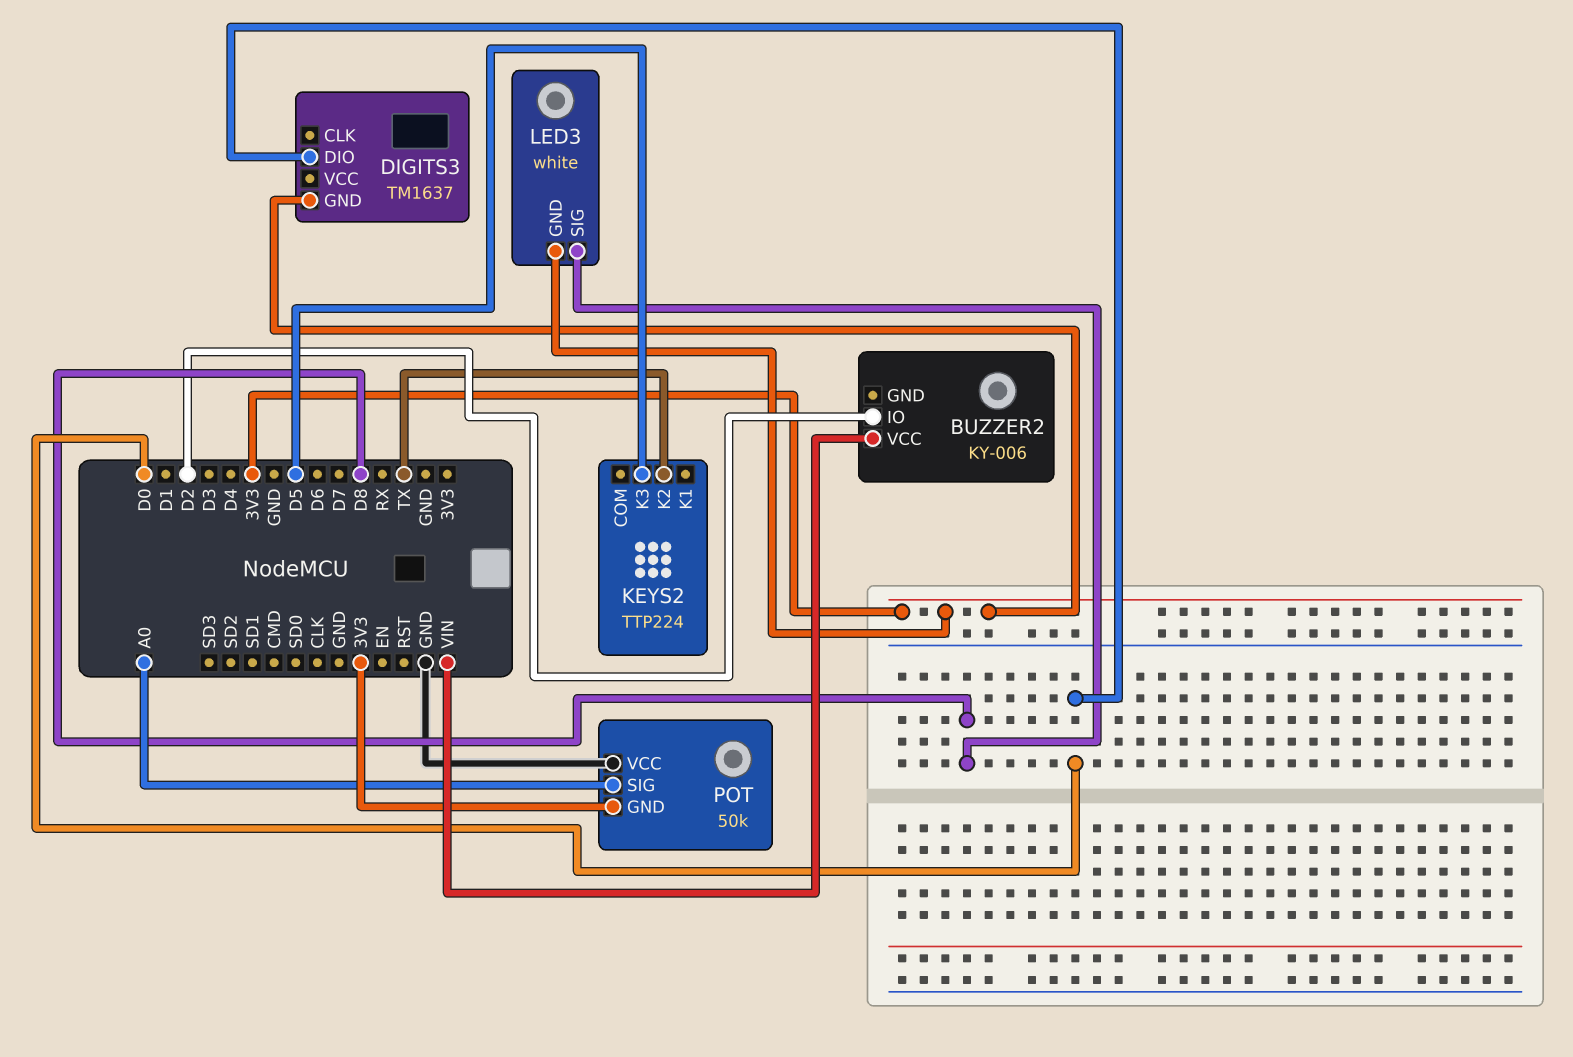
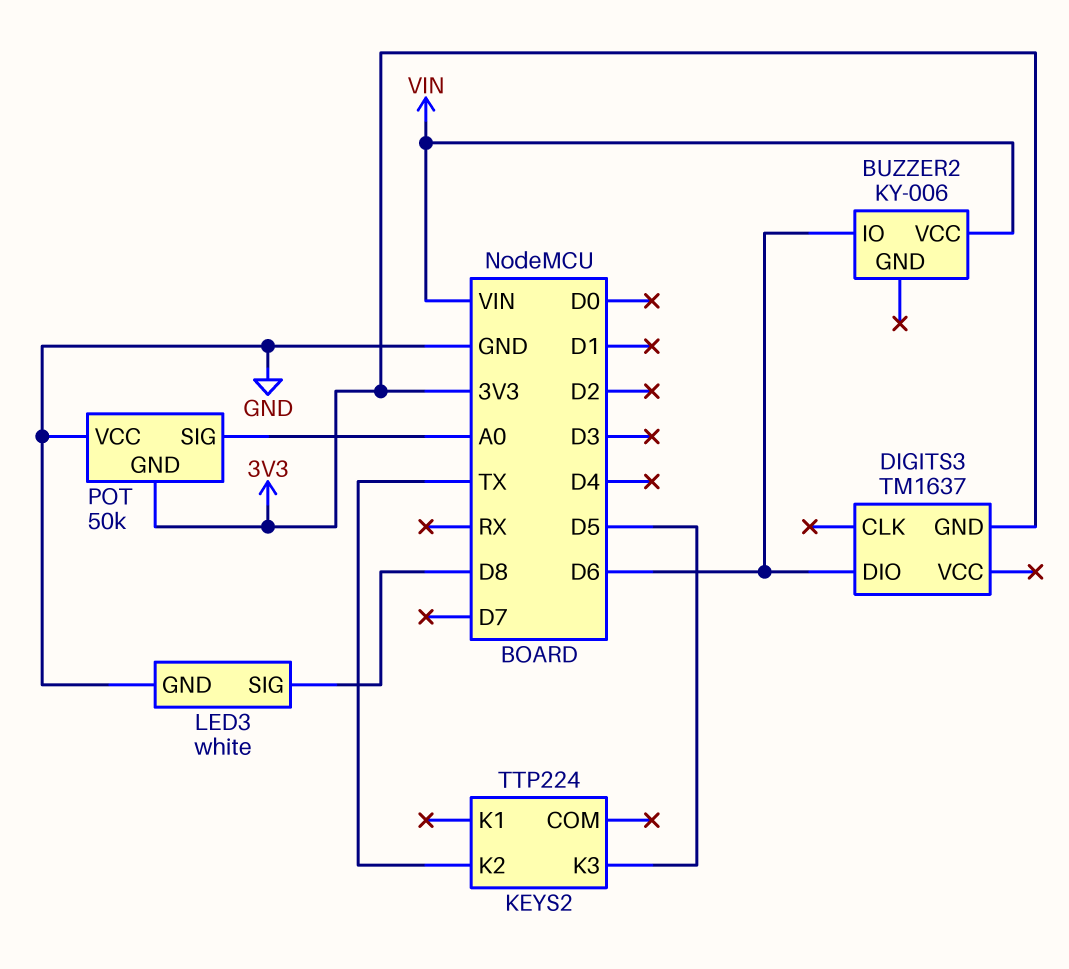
BUZZER2 pin IO: D2 -> D6
DIGITS3 pin DIO: D0 -> D6
LED3 pin GND: 3V3 -> GND

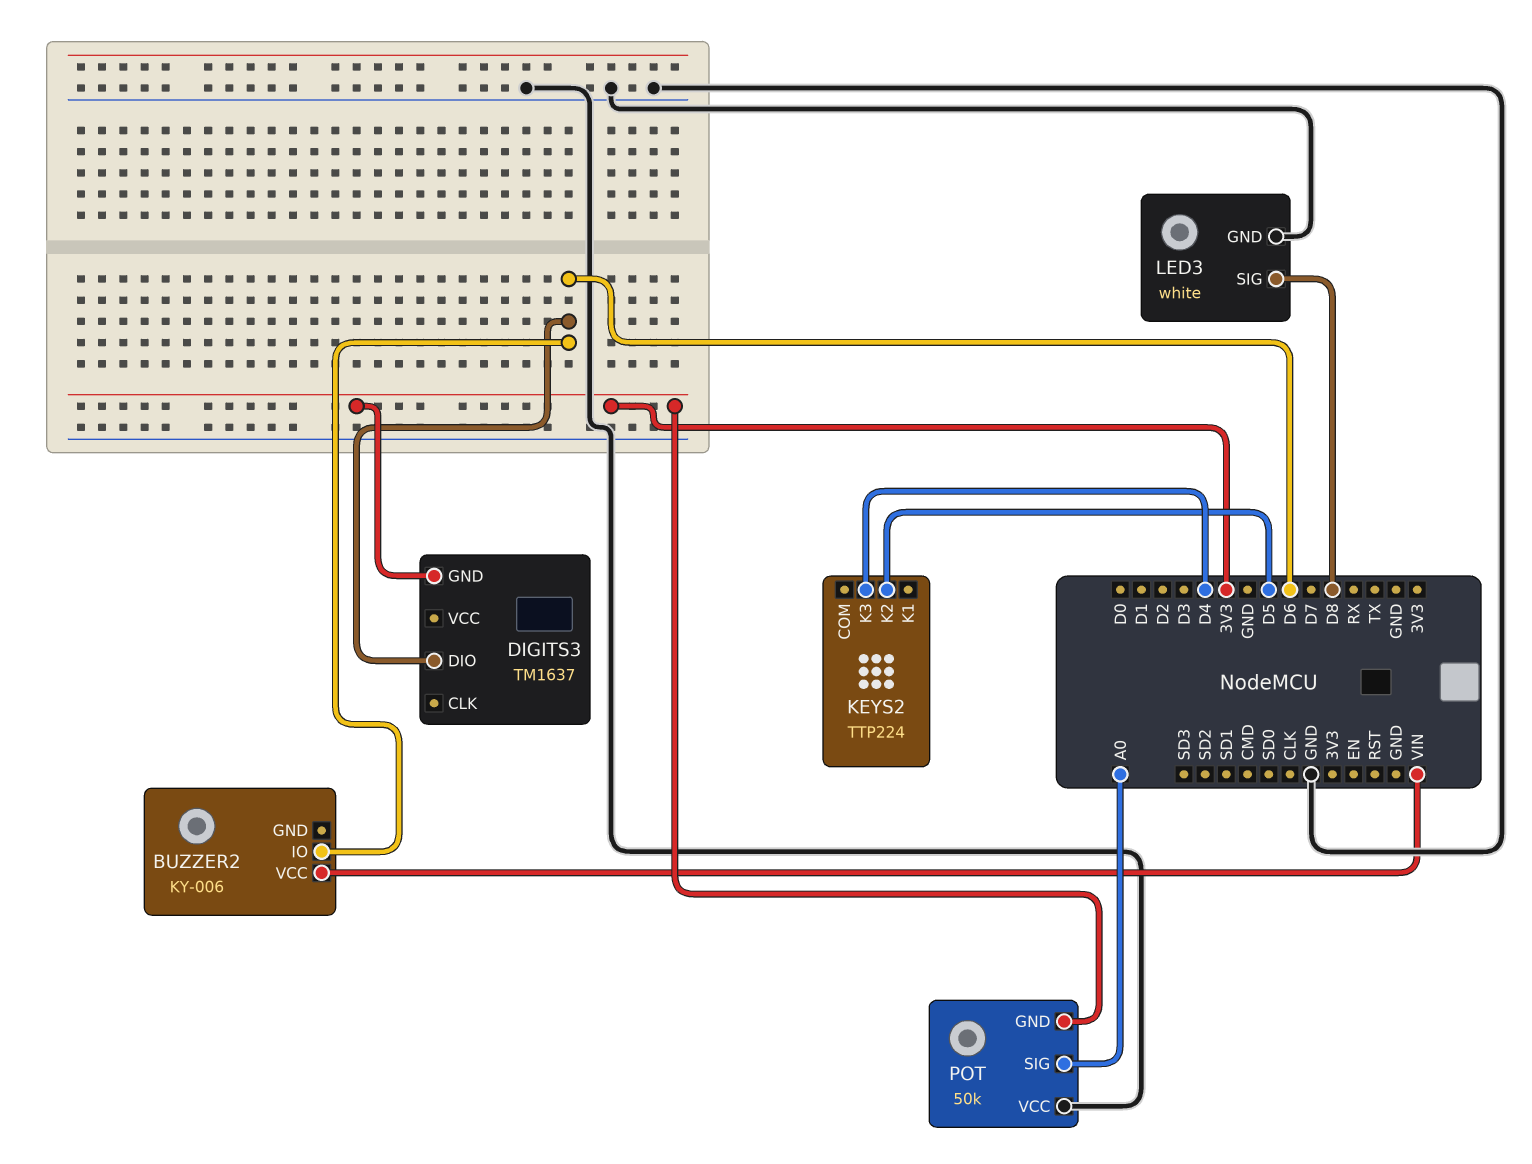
KEYS2 pin K2: TX -> D5
KEYS2 pin K3: D5 -> D4

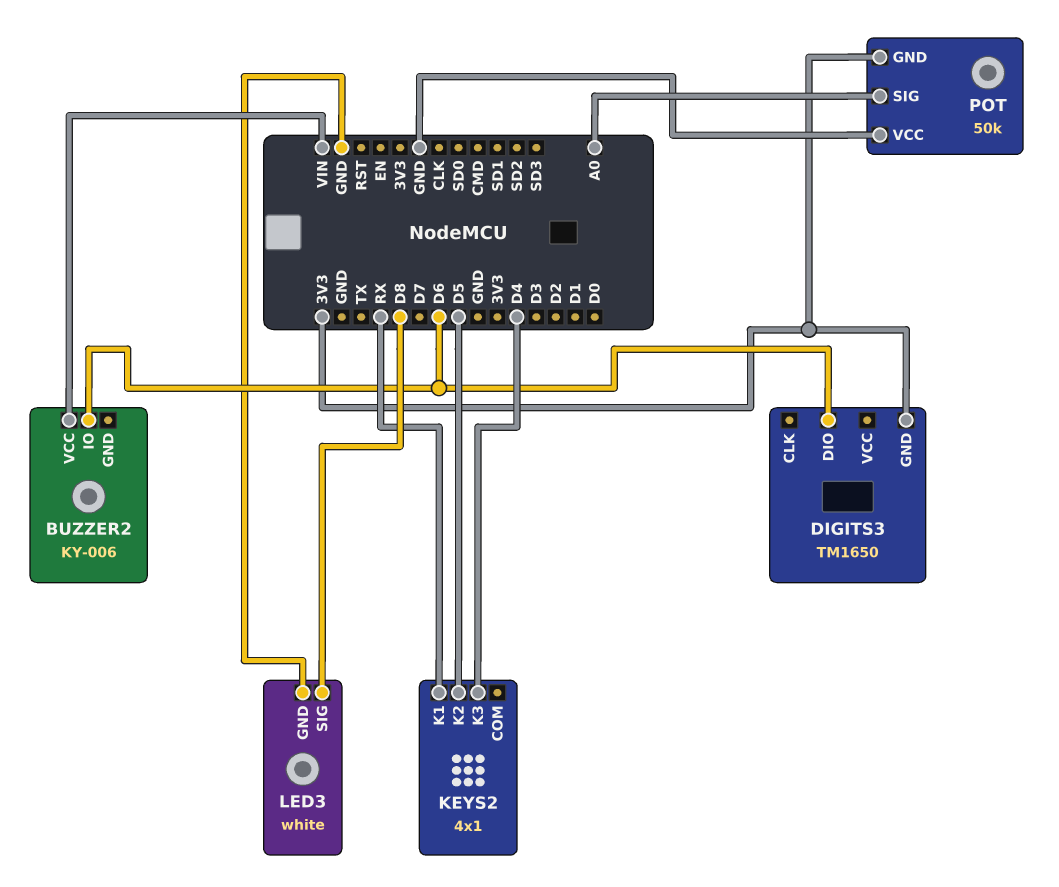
DIGITS3: TM1637 -> TM1650
KEYS2: TTP224 -> 4x1
KEYS2 pin K1: none -> RX

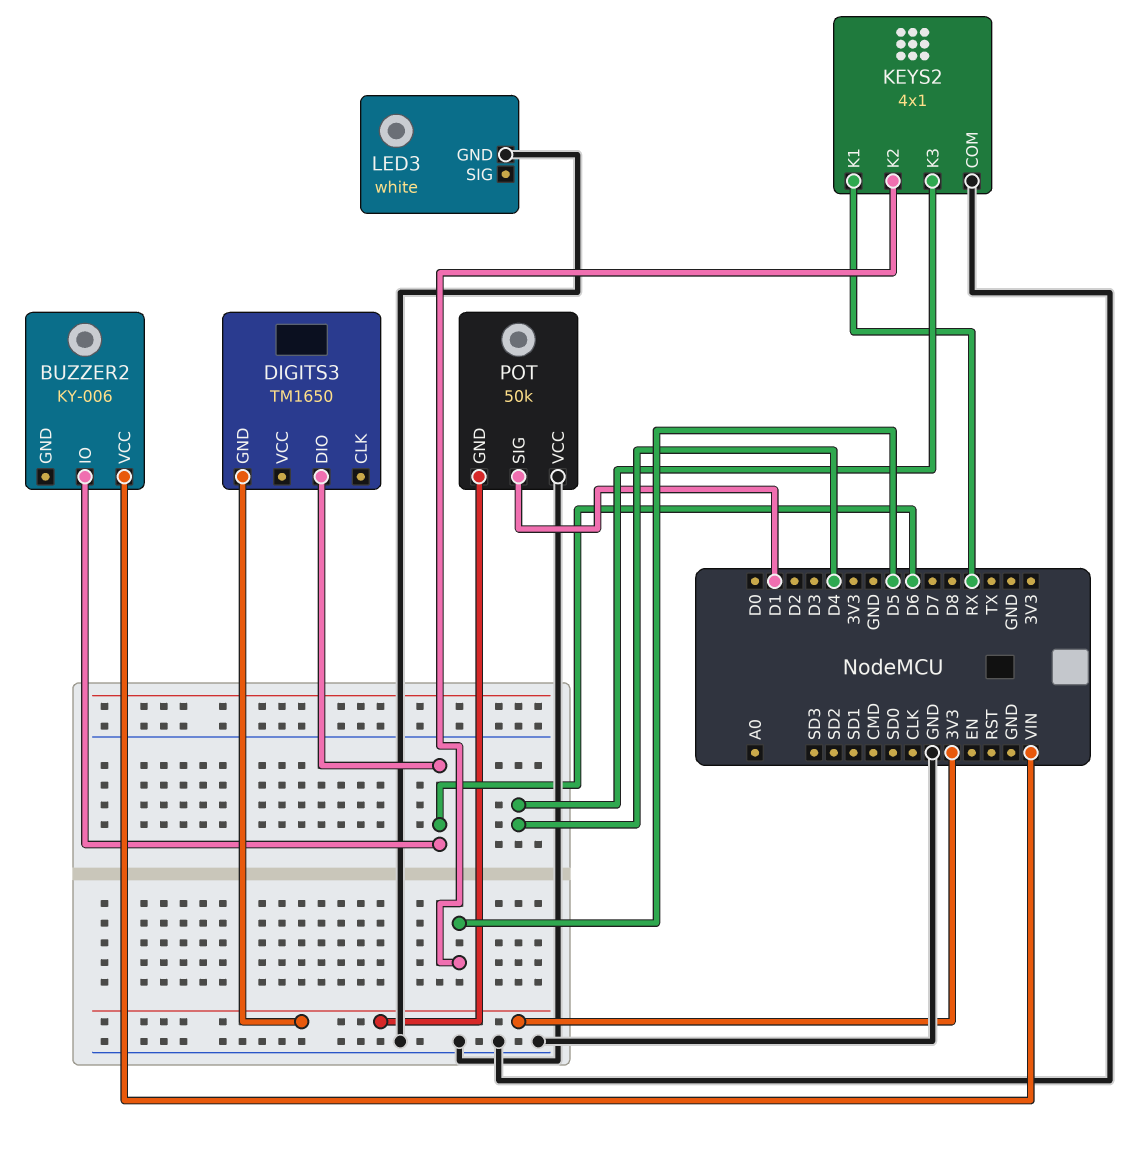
KEYS2 pin COM: none -> GND
LED3 pin SIG: D8 -> none
POT pin SIG: A0 -> D1

